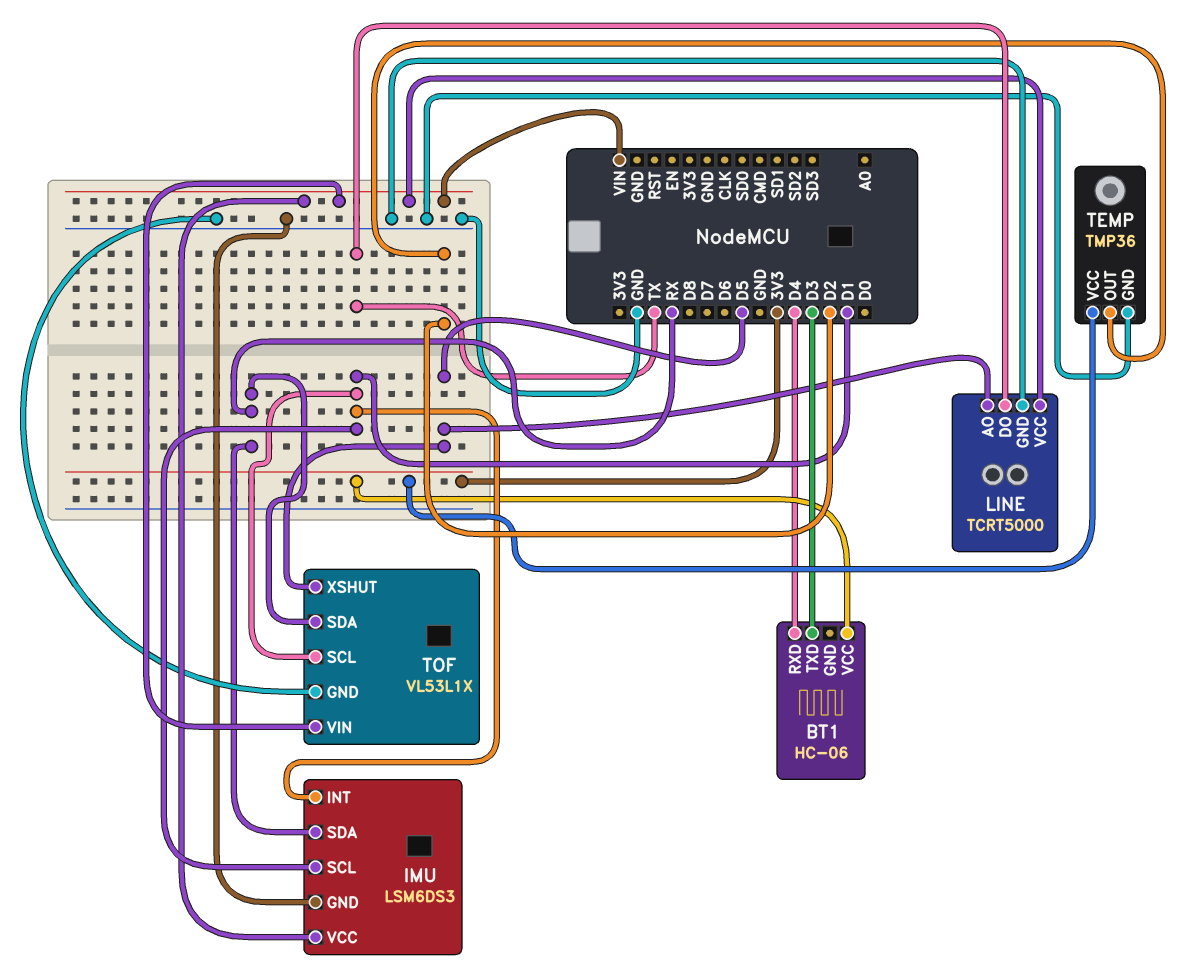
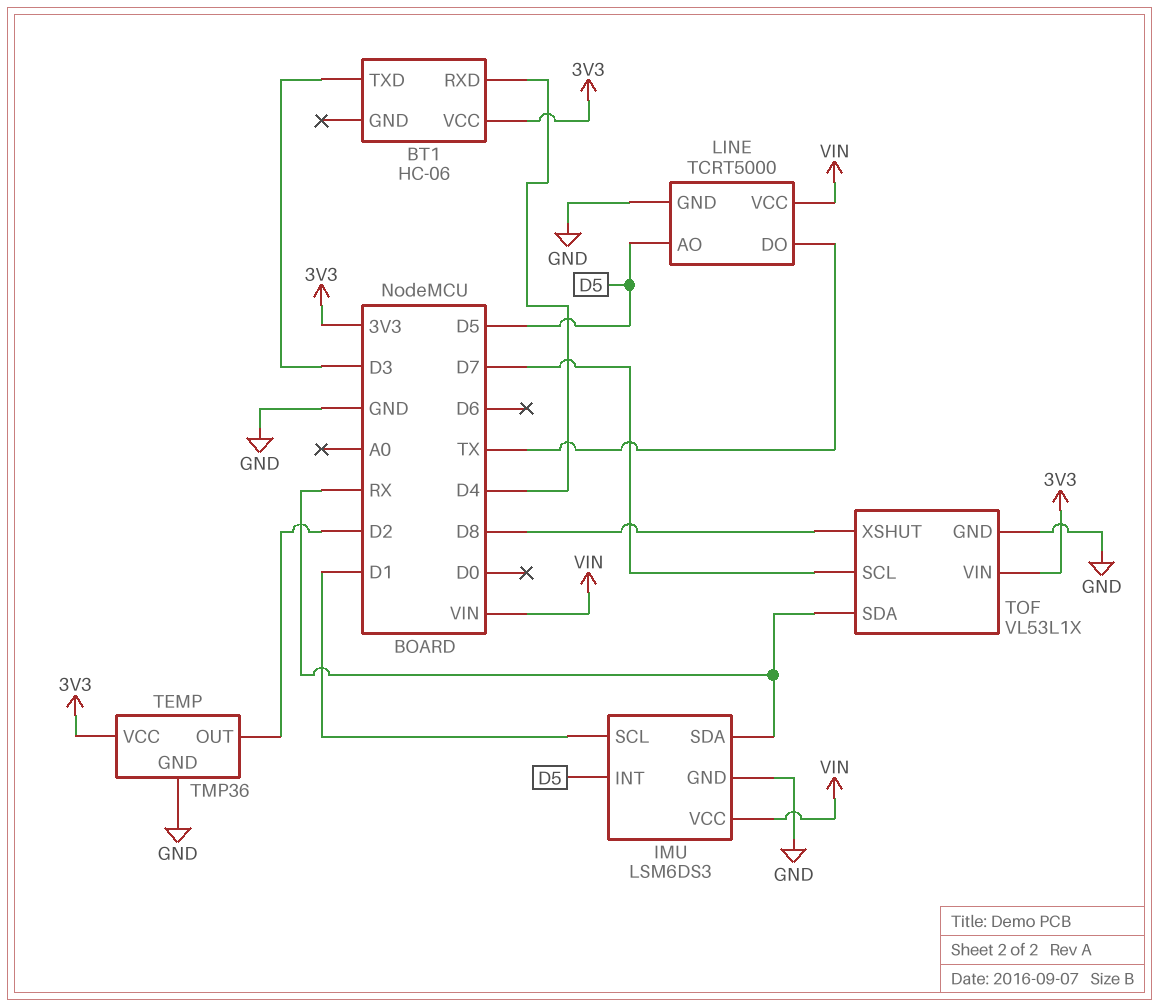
IMU pin INT: D1 -> D5
TOF pin SCL: D1 -> D7
TOF pin VIN: VIN -> 3V3
TOF pin XSHUT: D5 -> D8

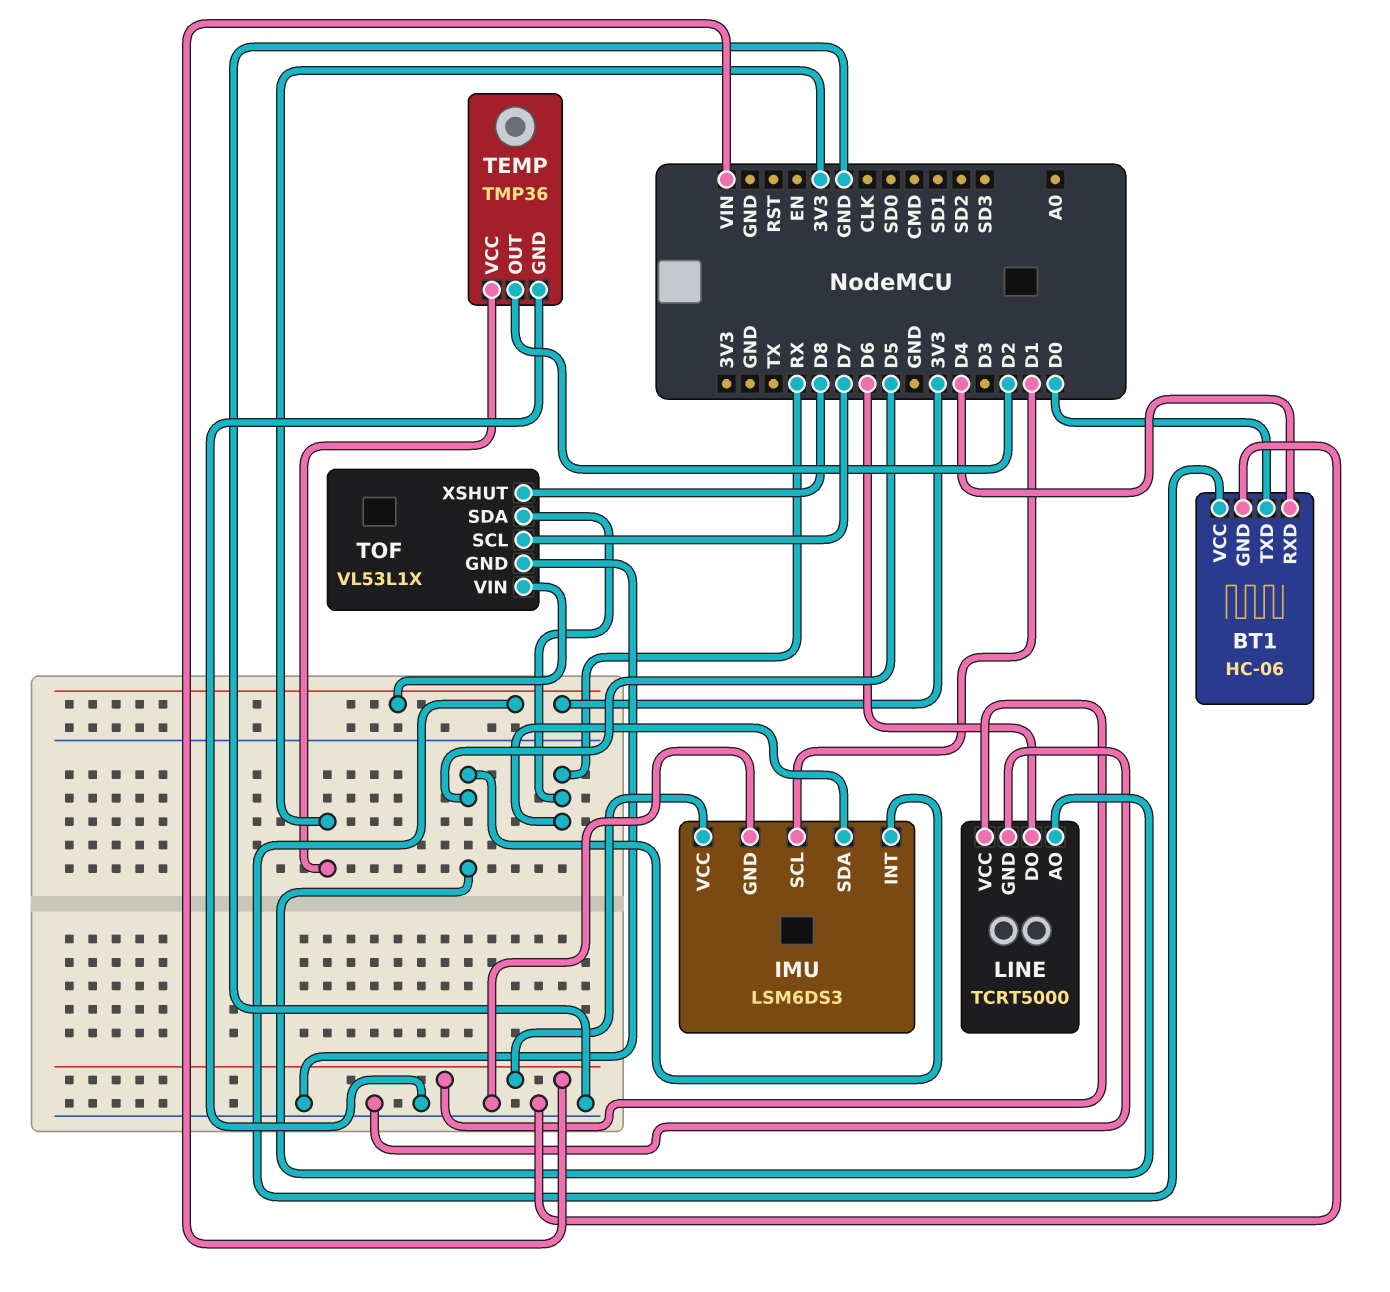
BT1 pin GND: none -> GND
BT1 pin TXD: D3 -> D0
LINE pin DO: TX -> D6

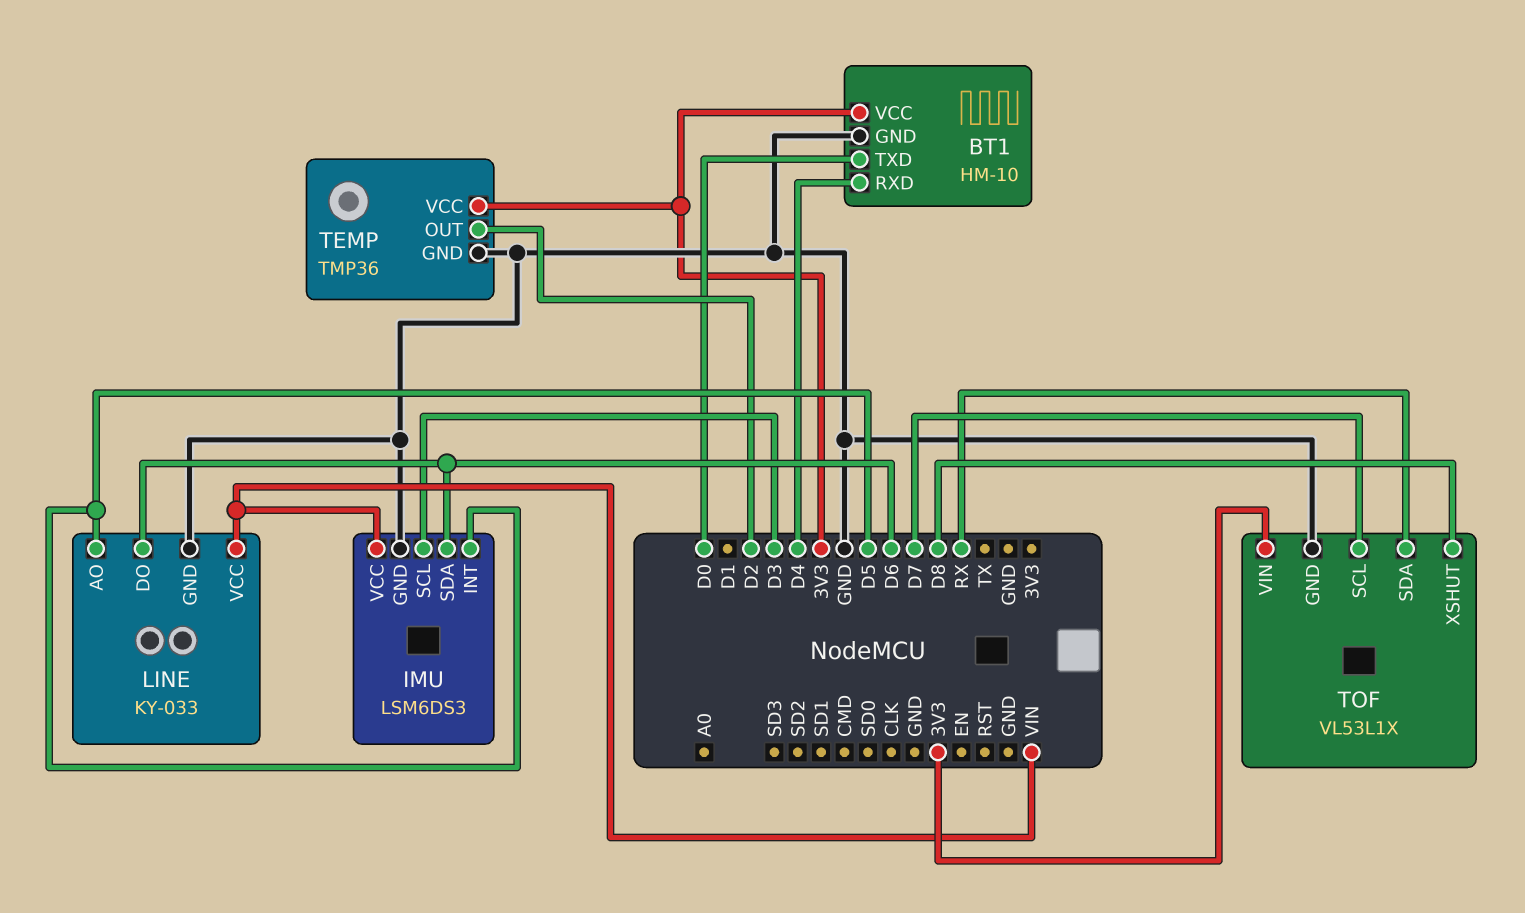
BT1: HC-06 -> HM-10
IMU pin SCL: D1 -> D3
IMU pin SDA: RX -> D6
LINE: TCRT5000 -> KY-033

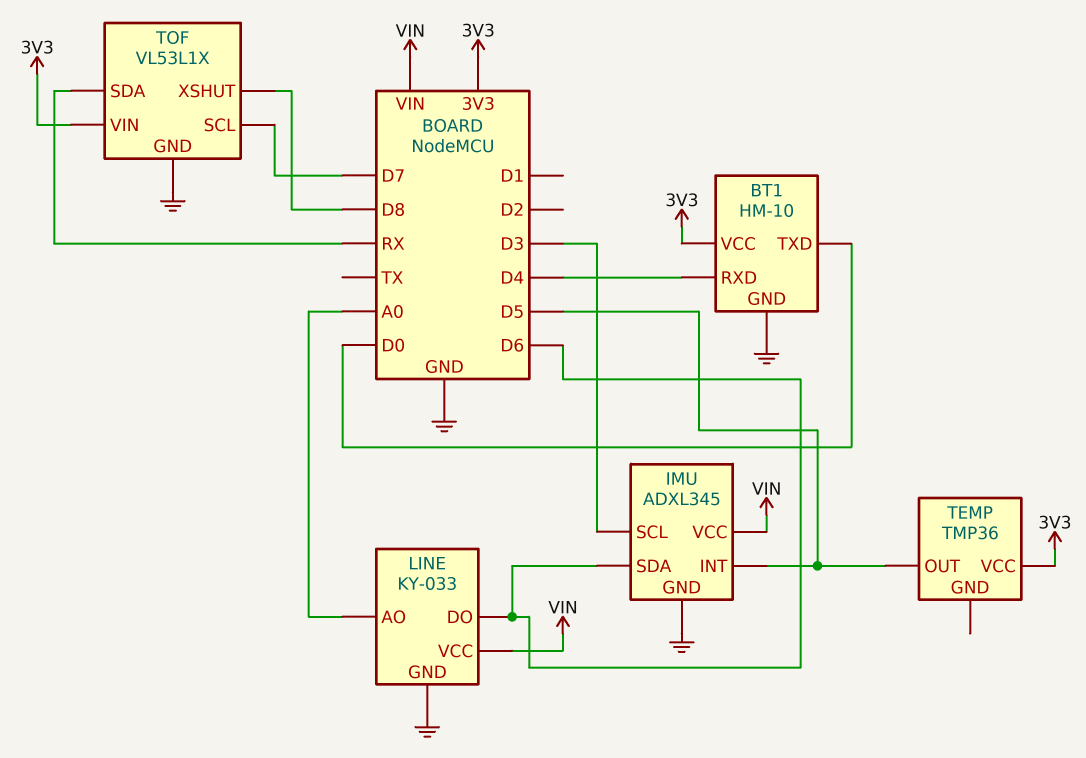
IMU: LSM6DS3 -> ADXL345
LINE pin AO: D5 -> A0
TEMP pin GND: GND -> none
TEMP pin OUT: D2 -> D5

